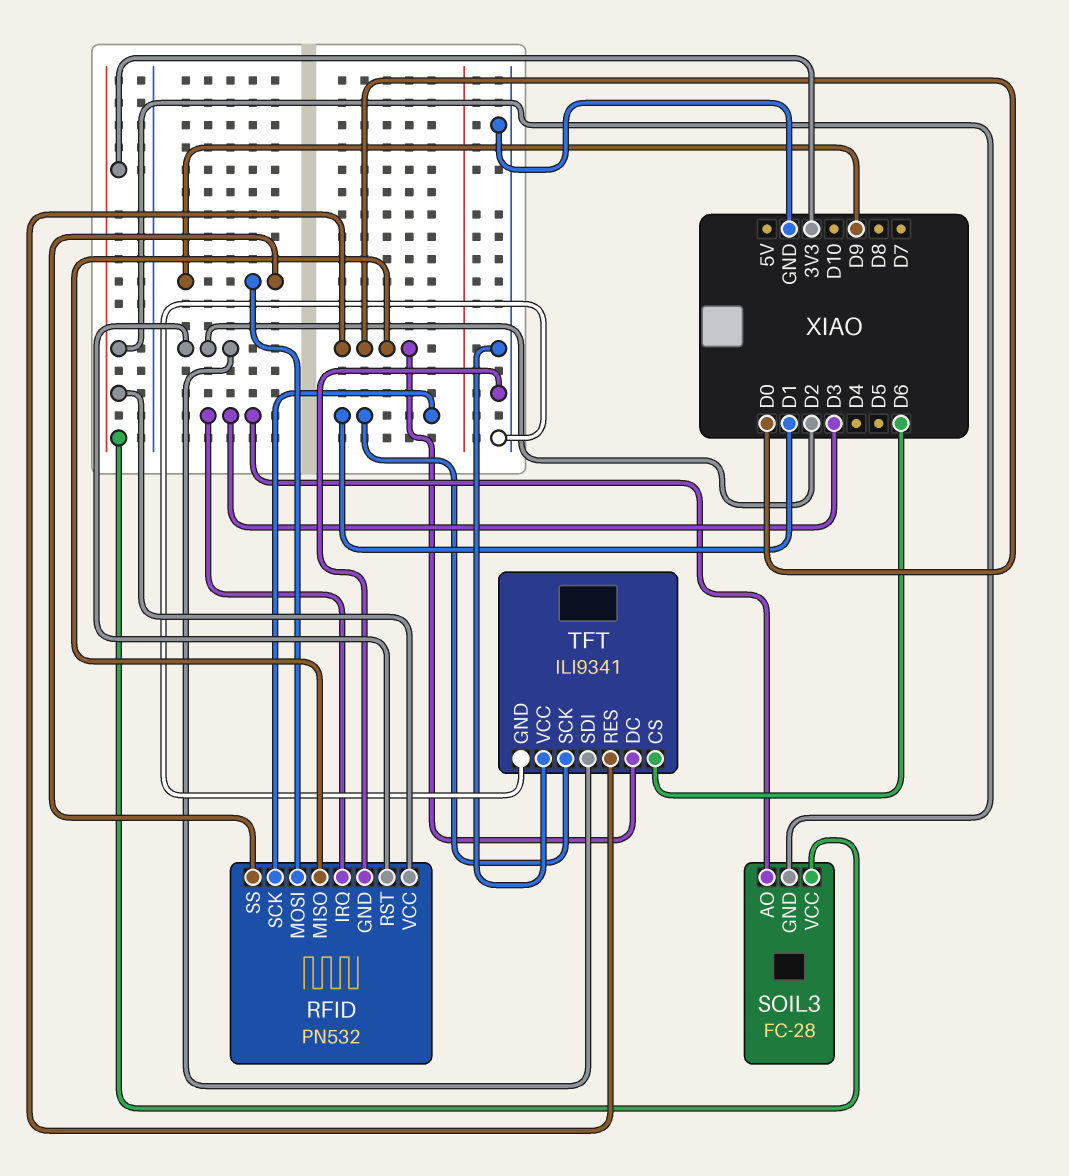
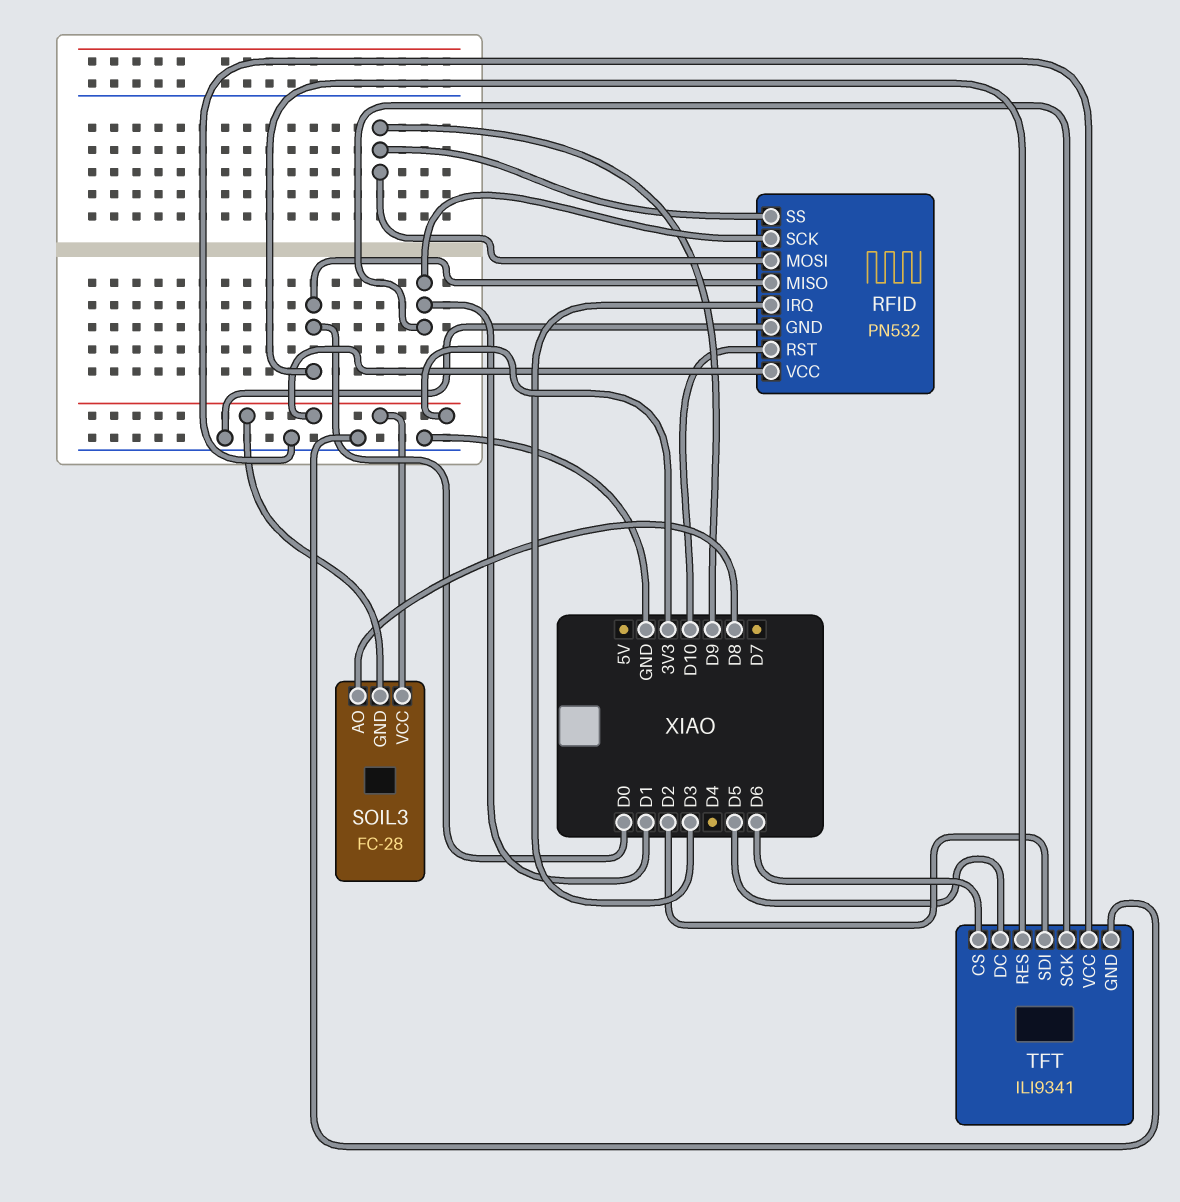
RFID pin RST: D2 -> D10
SOIL3 pin AO: D3 -> D8
TFT pin DC: D0 -> D5

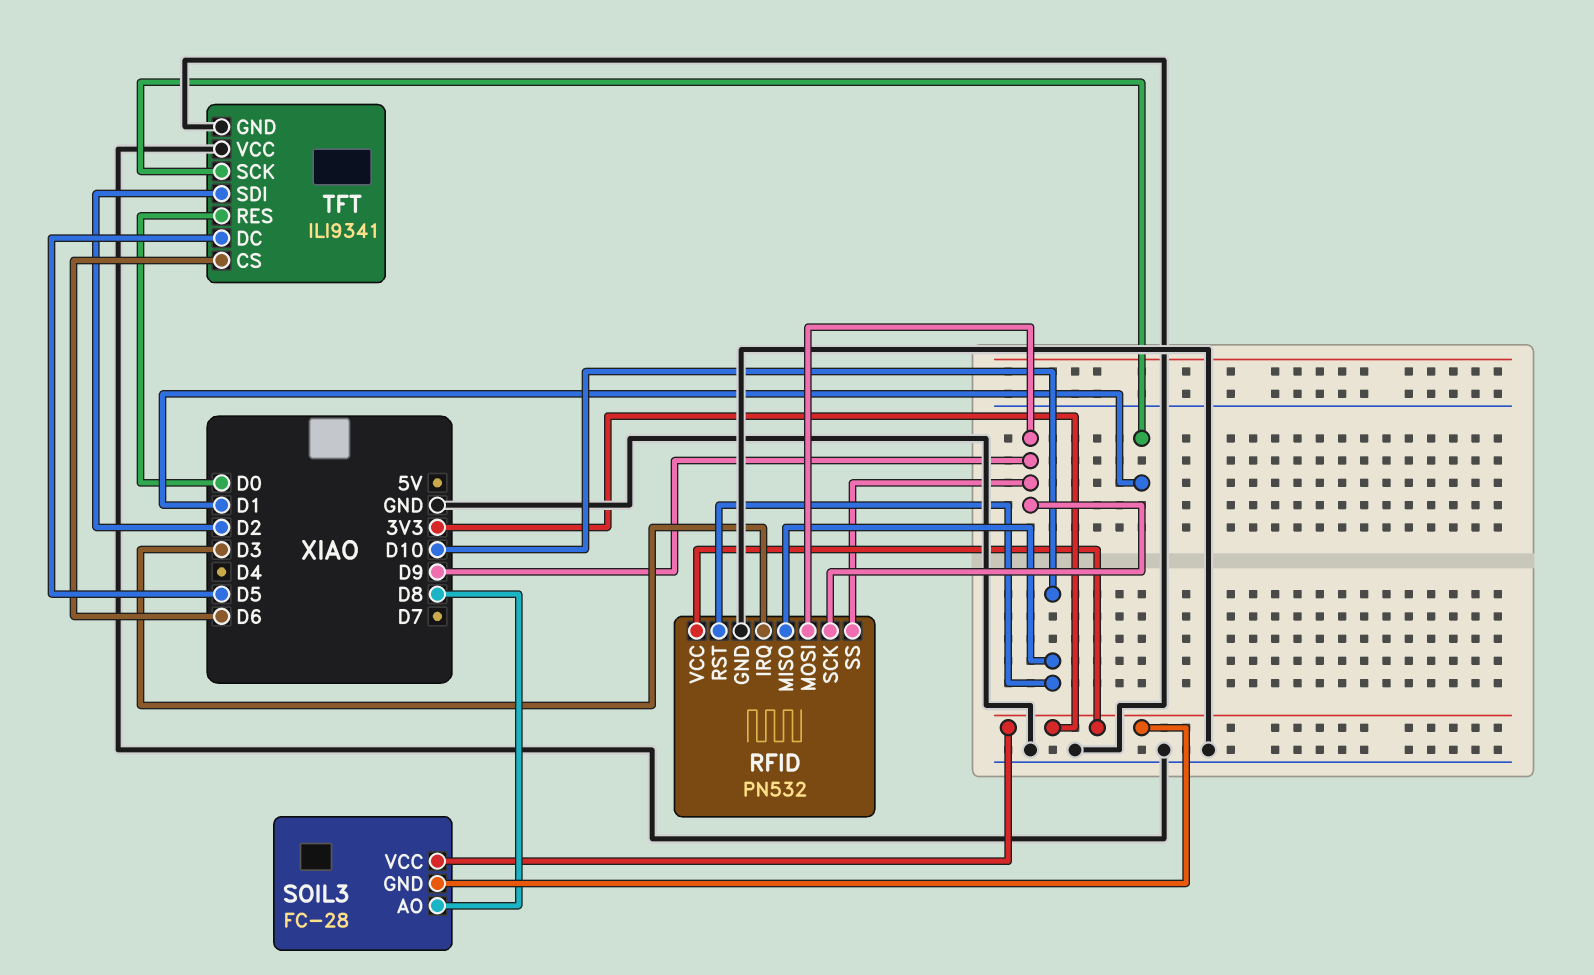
RFID pin MISO: D0 -> D10
RFID pin SCK: D1 -> D9

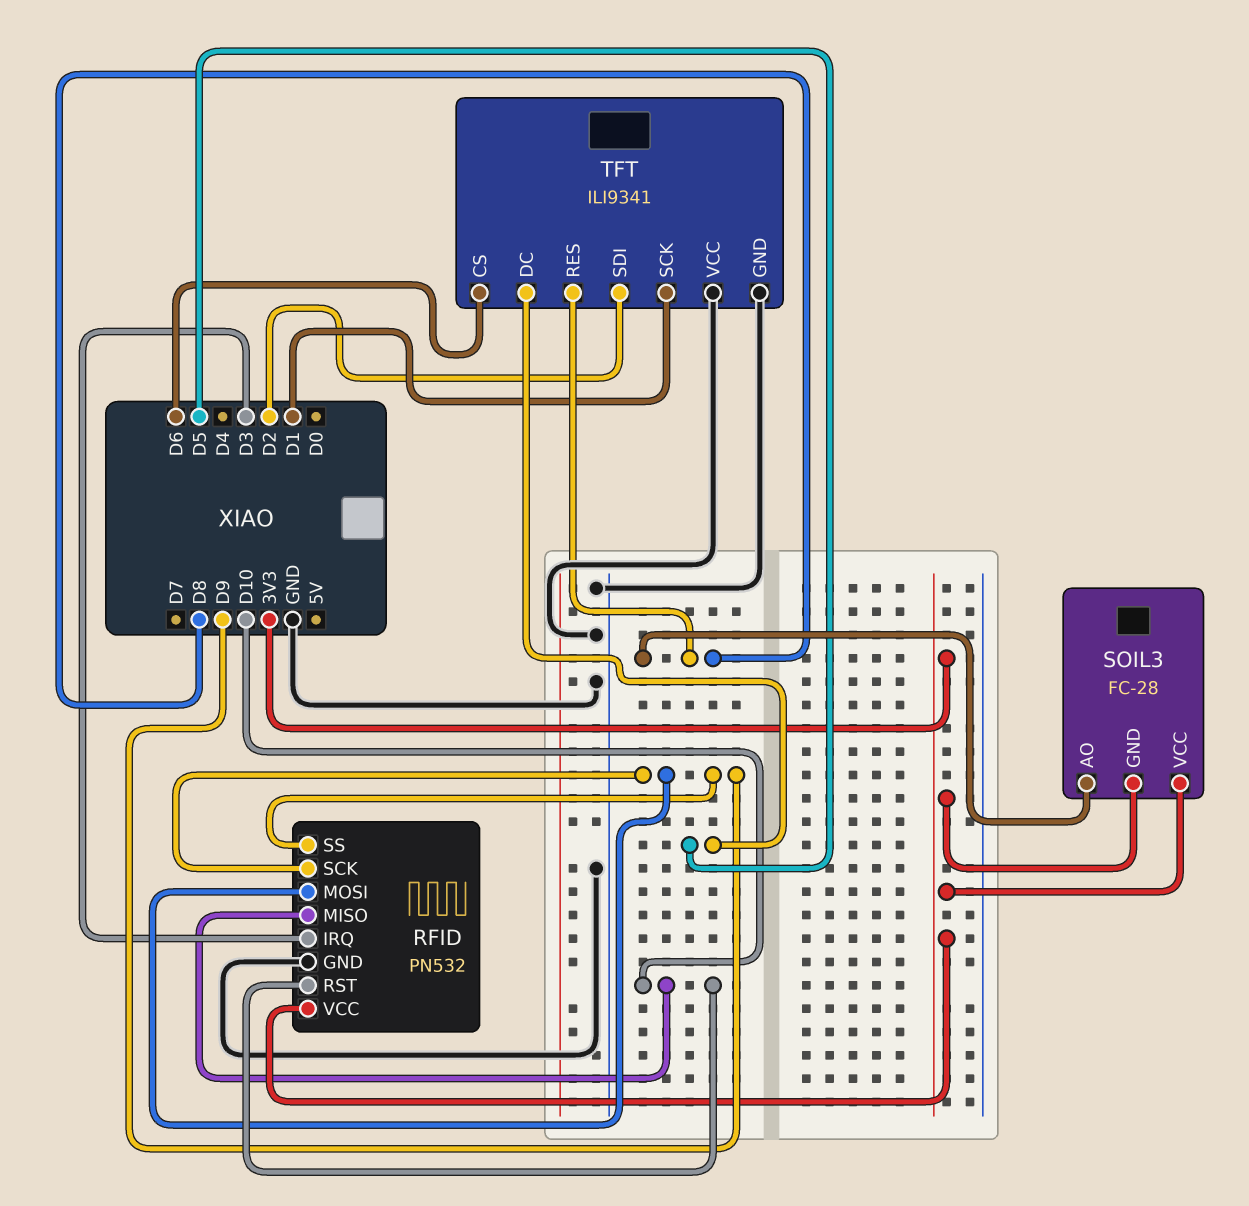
TFT pin RES: D0 -> D8

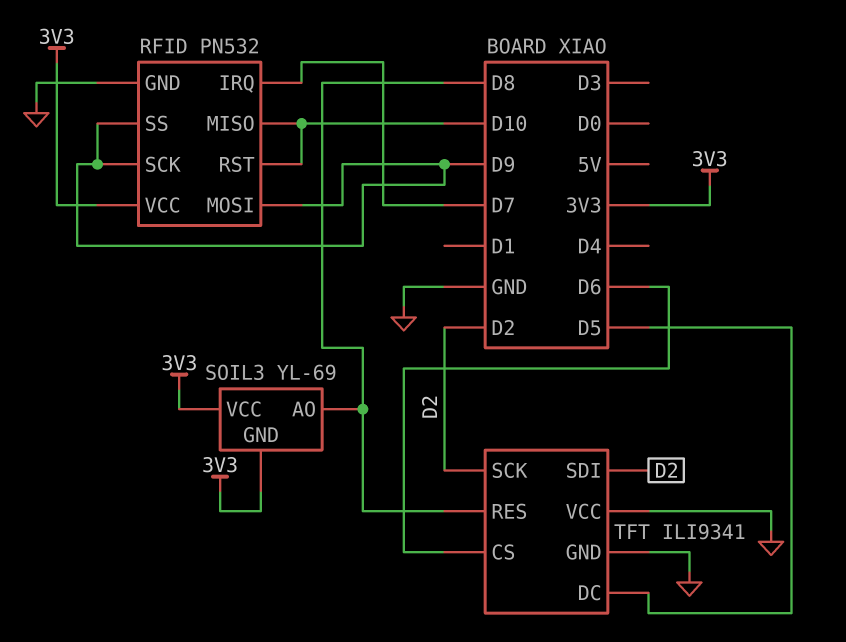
RFID pin IRQ: D3 -> D7
SOIL3: FC-28 -> YL-69
TFT pin SCK: D1 -> D2

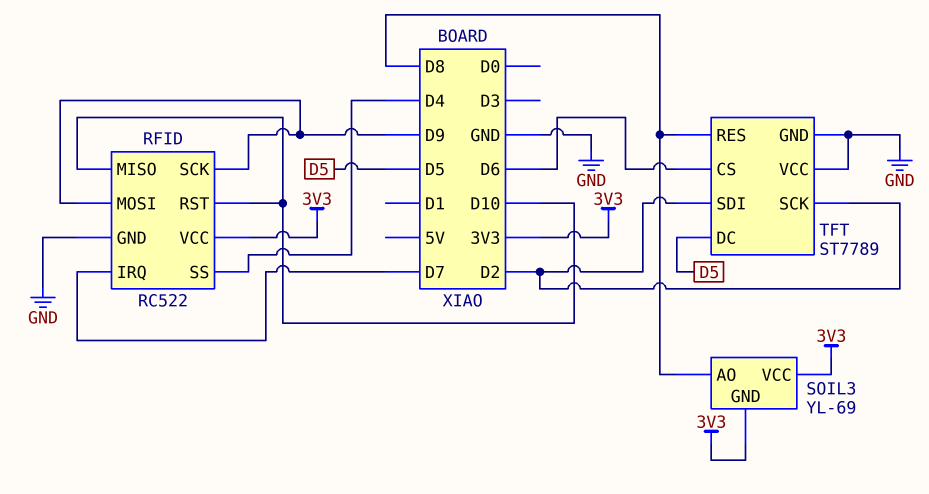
RFID: PN532 -> RC522
RFID pin SS: D9 -> D4
TFT: ILI9341 -> ST7789

